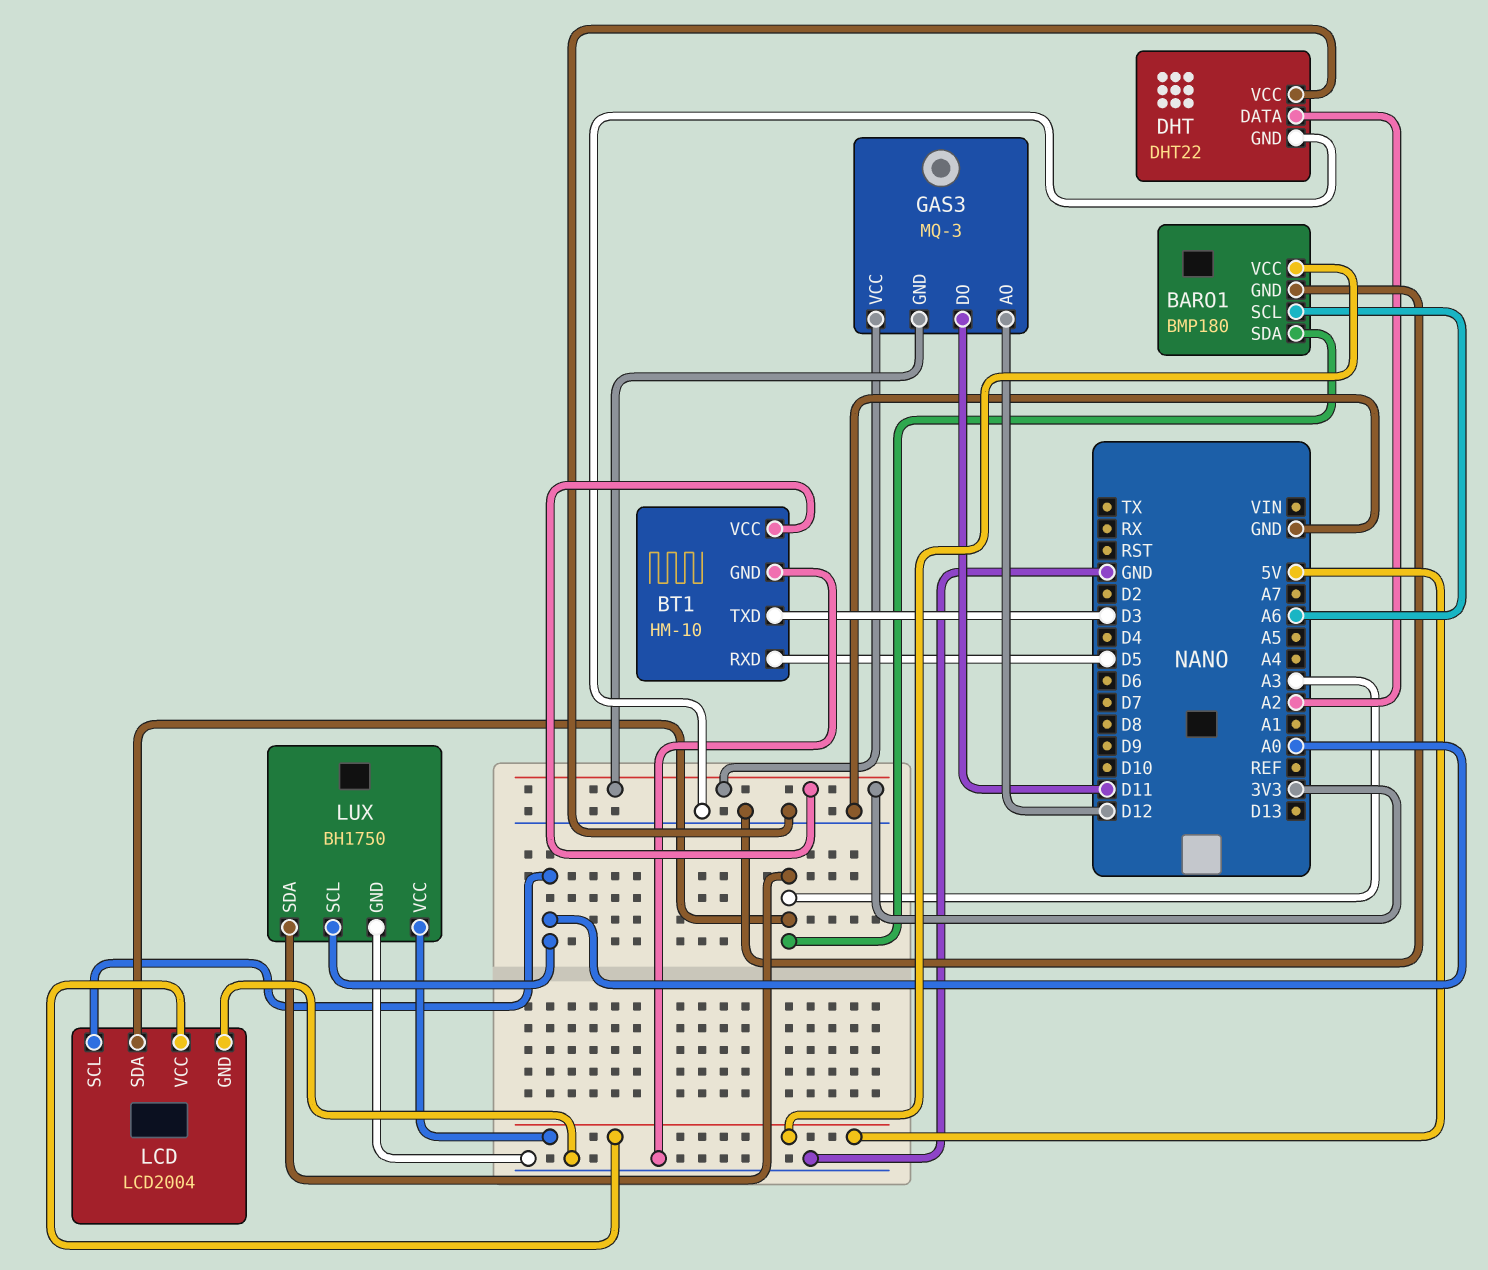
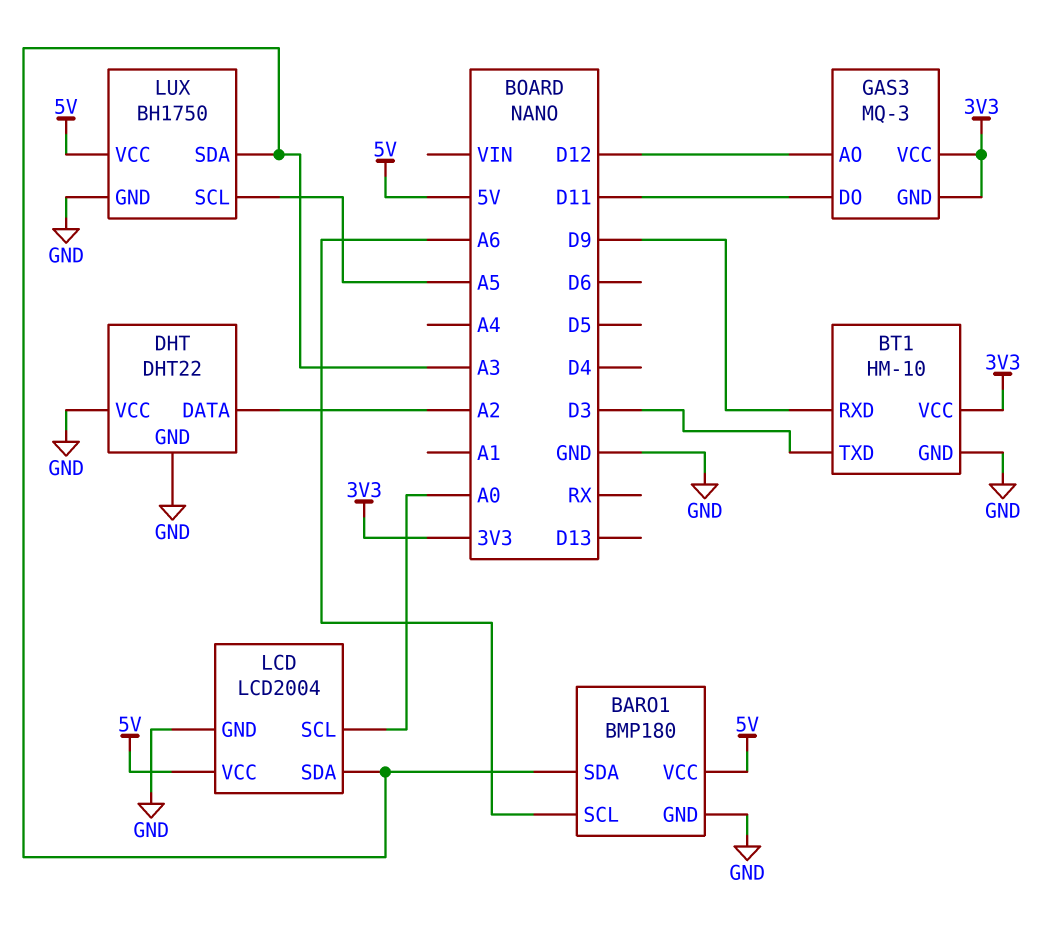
BT1 pin RXD: D5 -> D9
LUX pin SCL: A0 -> A5

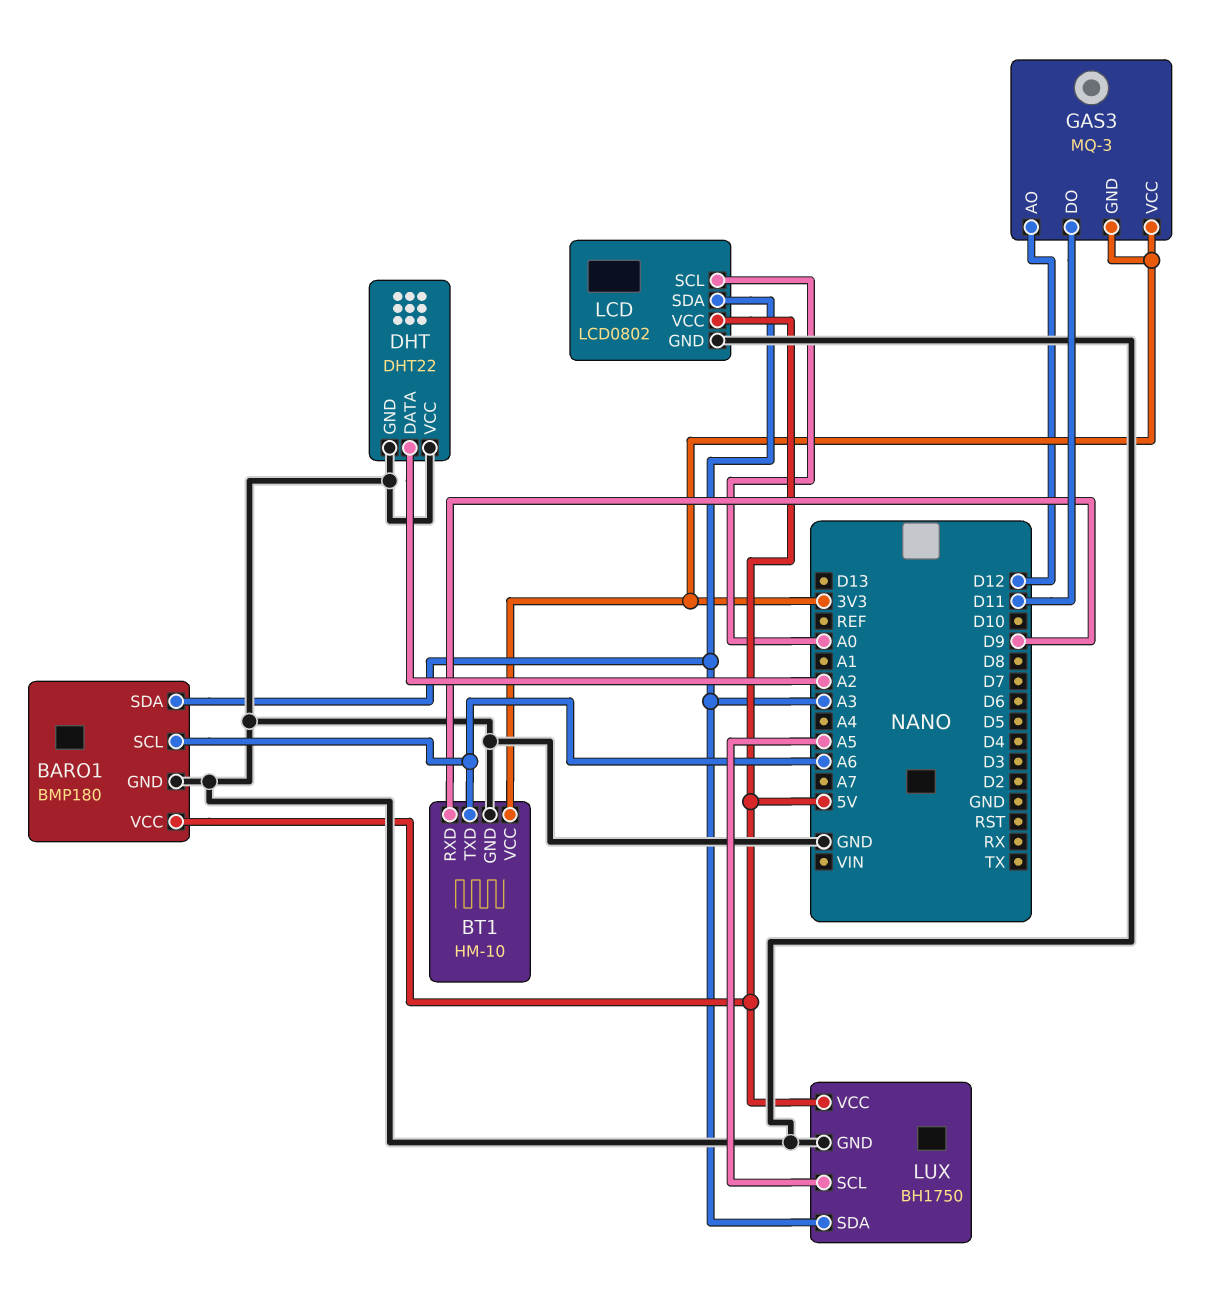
BT1 pin TXD: D3 -> A6
LCD: LCD2004 -> LCD0802

